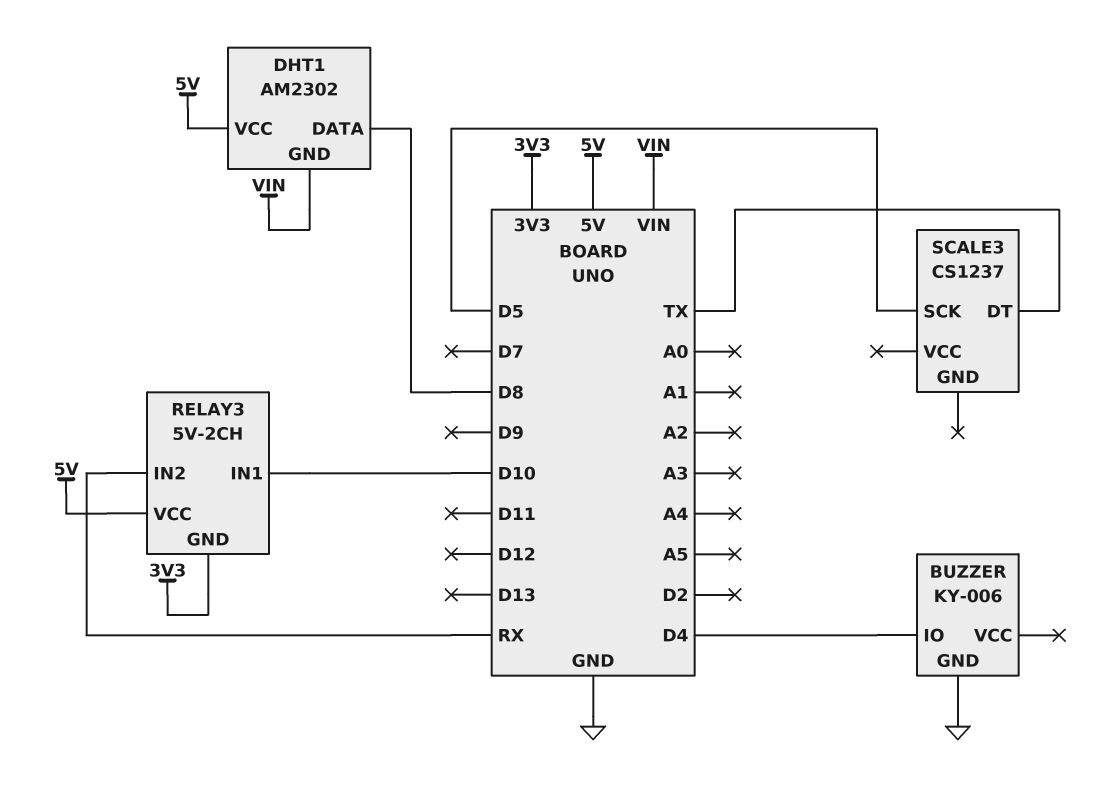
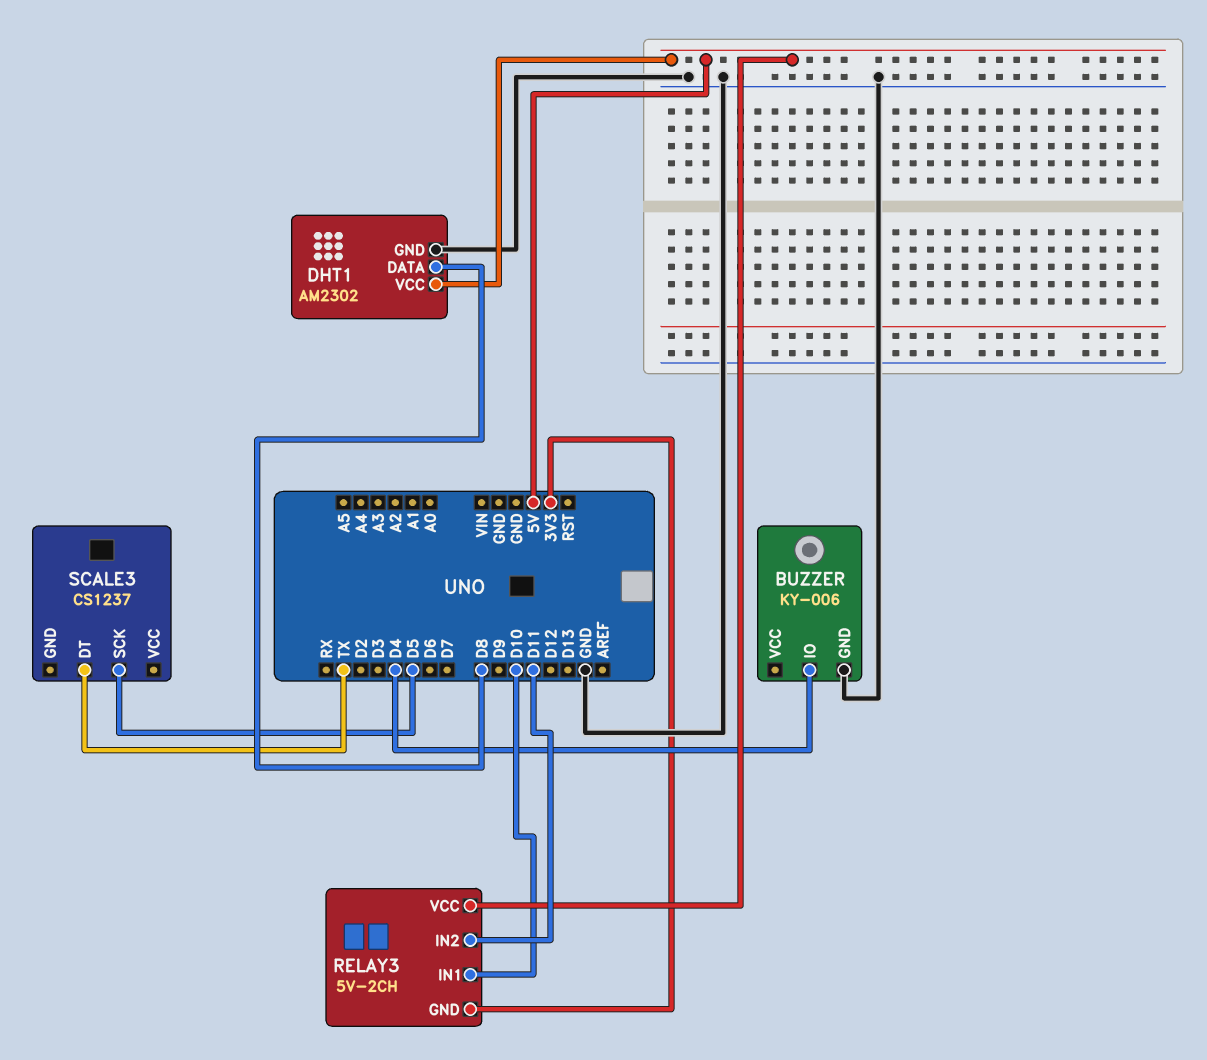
DHT1 pin GND: VIN -> GND
RELAY3 pin IN2: RX -> D11

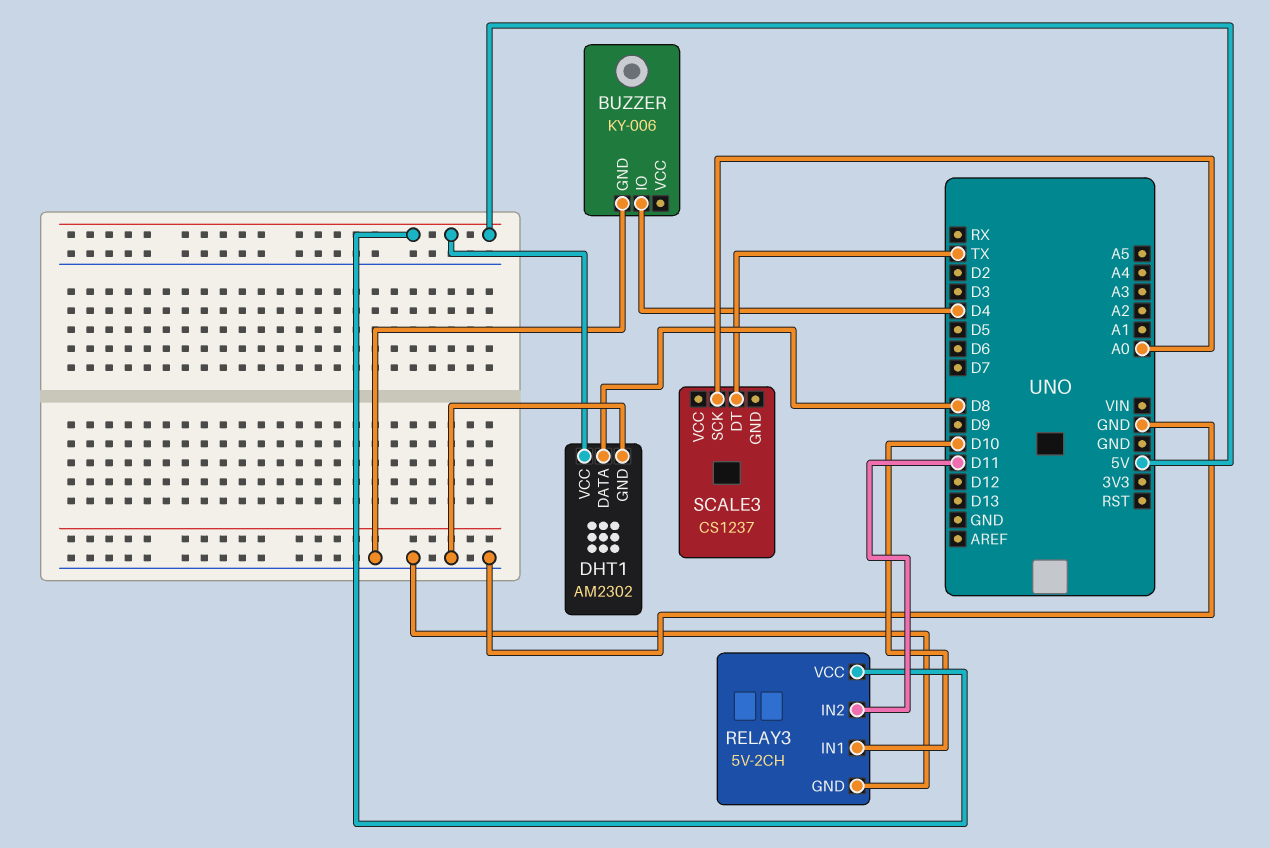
RELAY3 pin GND: 3V3 -> GND
SCALE3 pin SCK: D5 -> A0

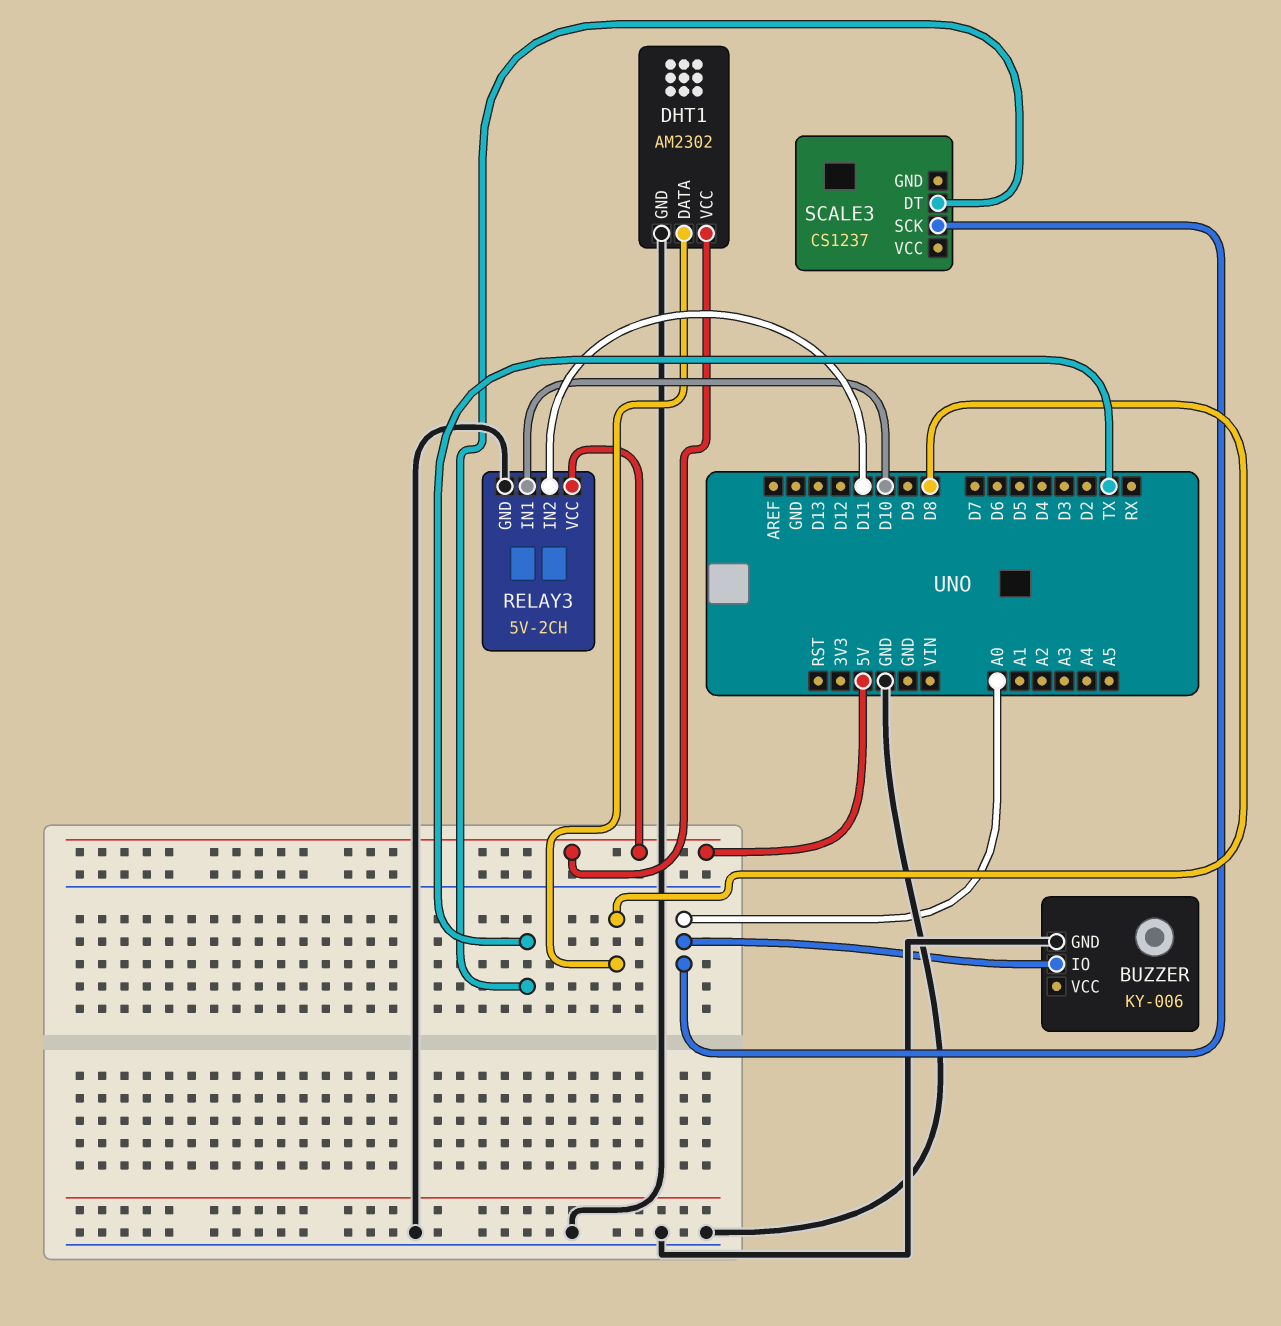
BUZZER pin IO: D4 -> A0

